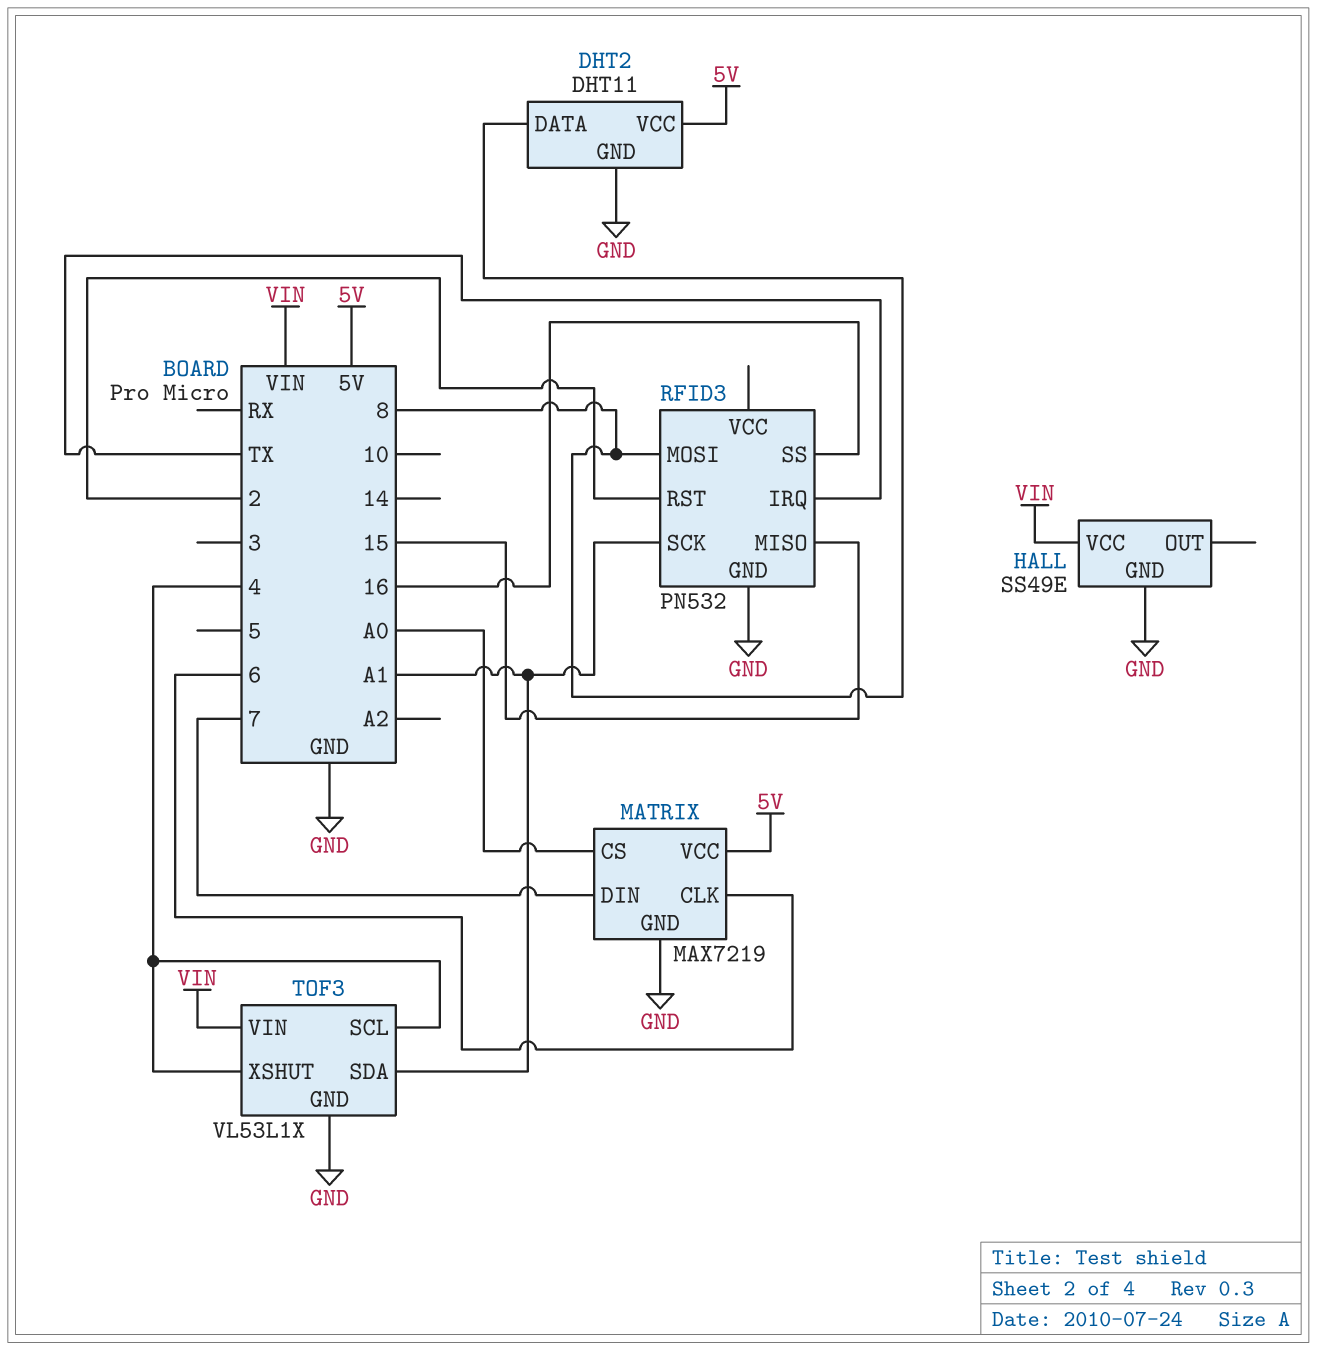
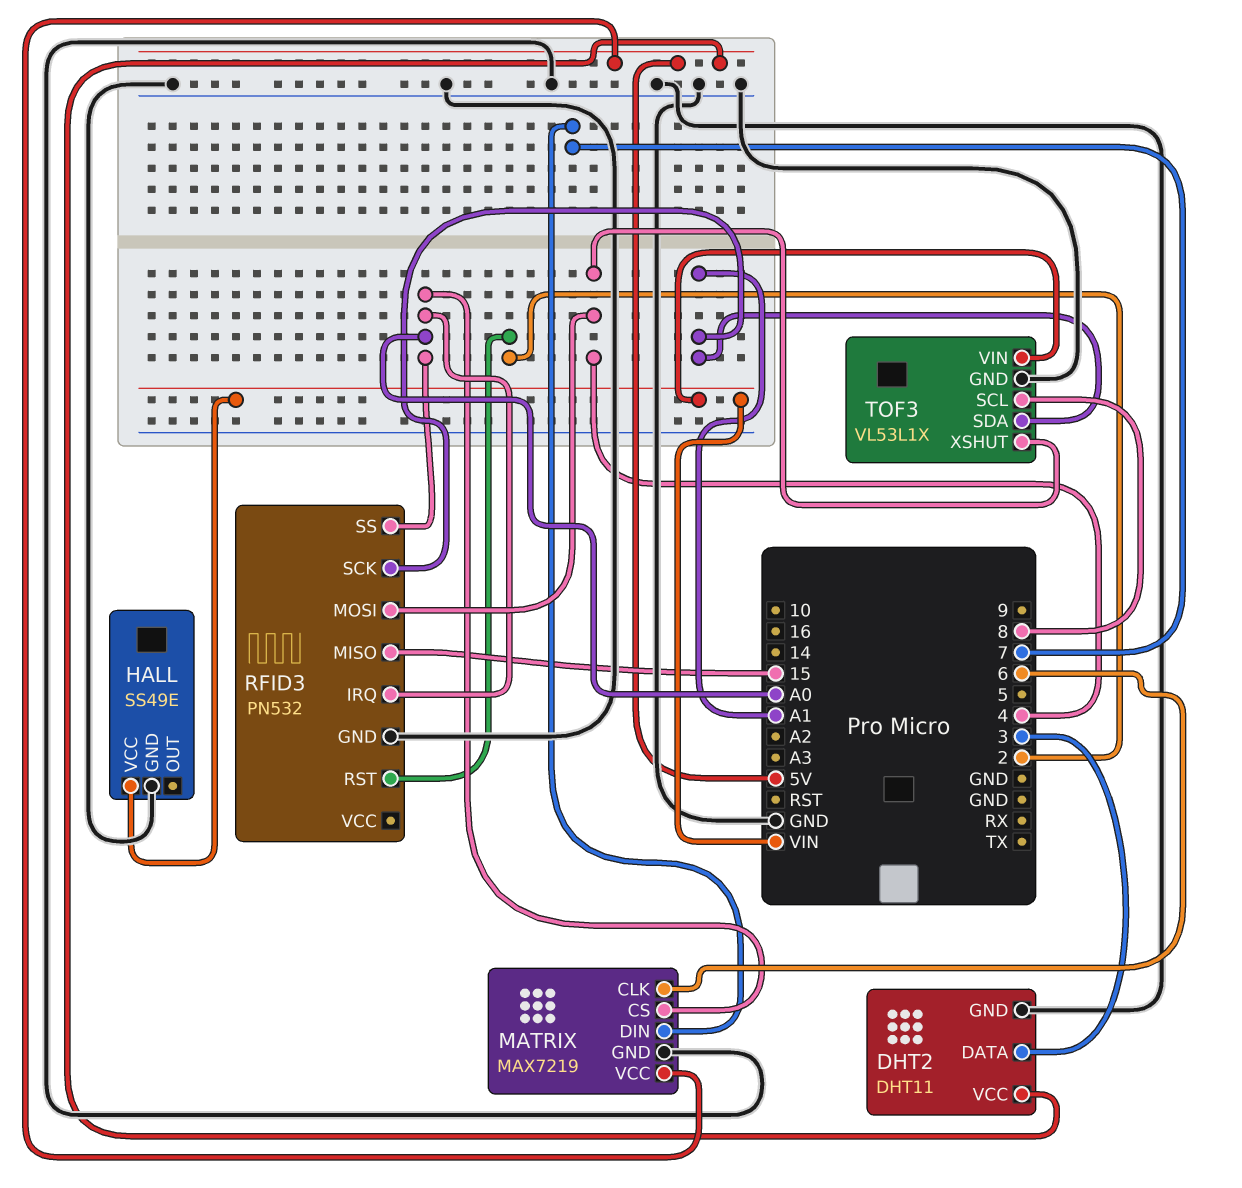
DHT2 pin DATA: 8 -> 3
RFID3 pin IRQ: TX -> A0
RFID3 pin MOSI: 8 -> 4
RFID3 pin SS: 16 -> A0
TOF3 pin SCL: 4 -> 8

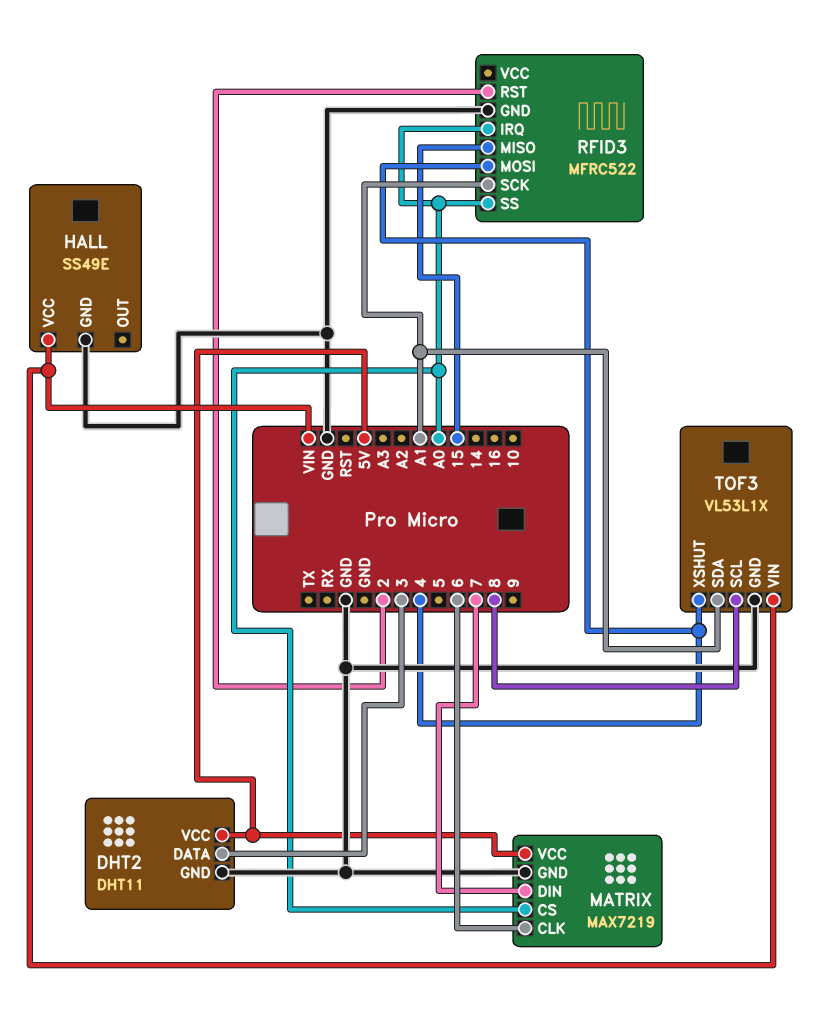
RFID3: PN532 -> MFRC522

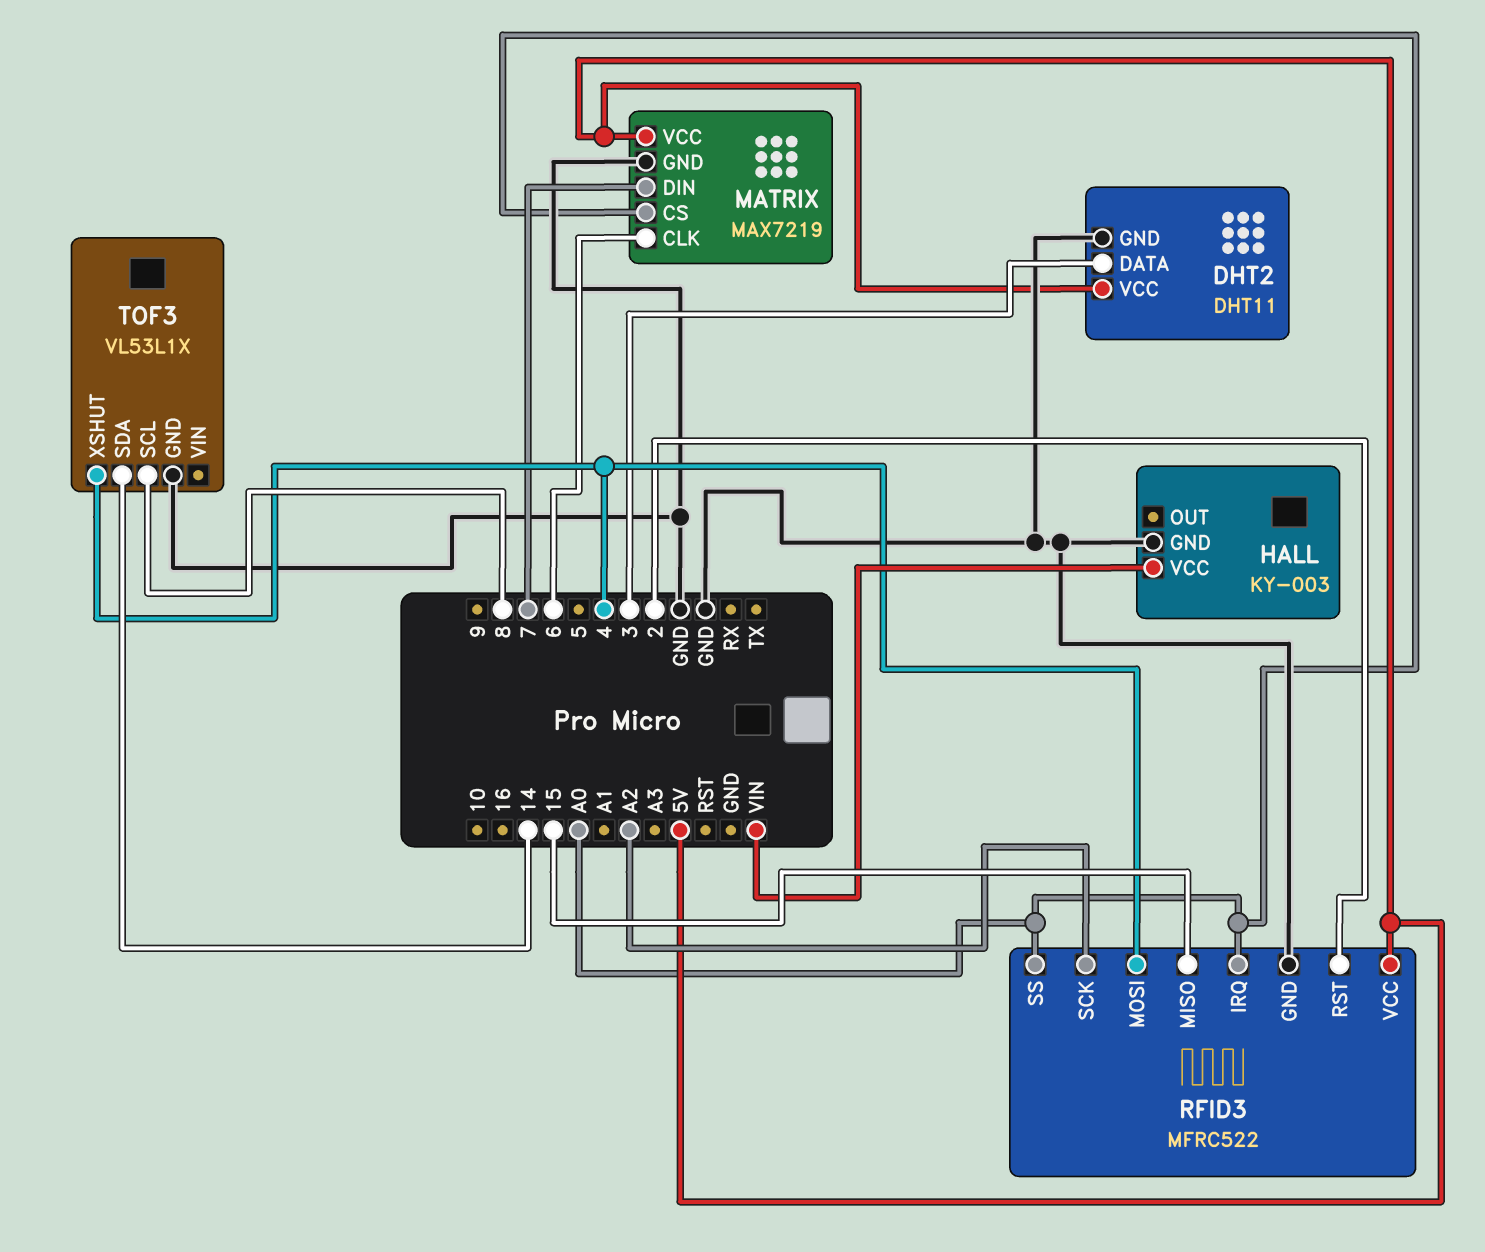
HALL: SS49E -> KY-003
RFID3 pin SCK: A1 -> A2
RFID3 pin VCC: none -> 5V
TOF3 pin SDA: A1 -> 14
TOF3 pin VIN: VIN -> none

